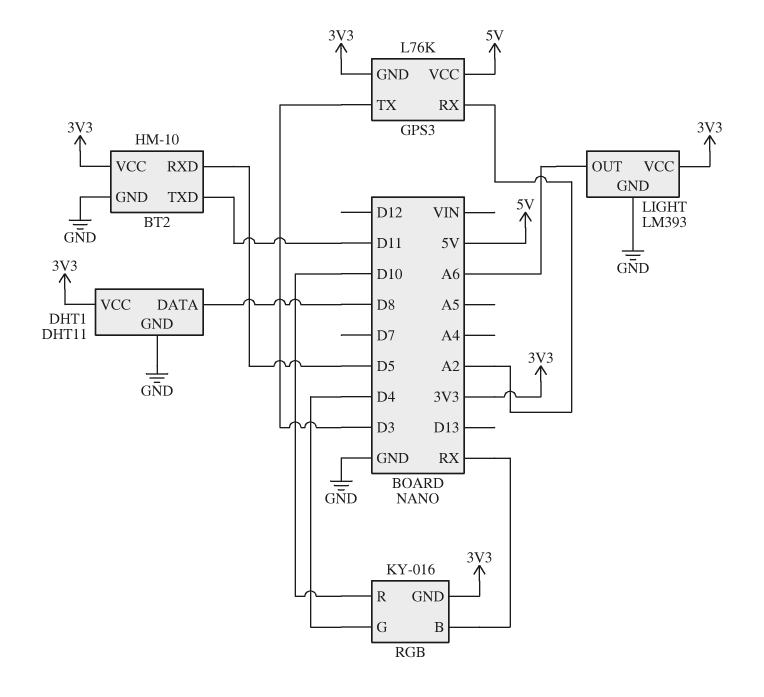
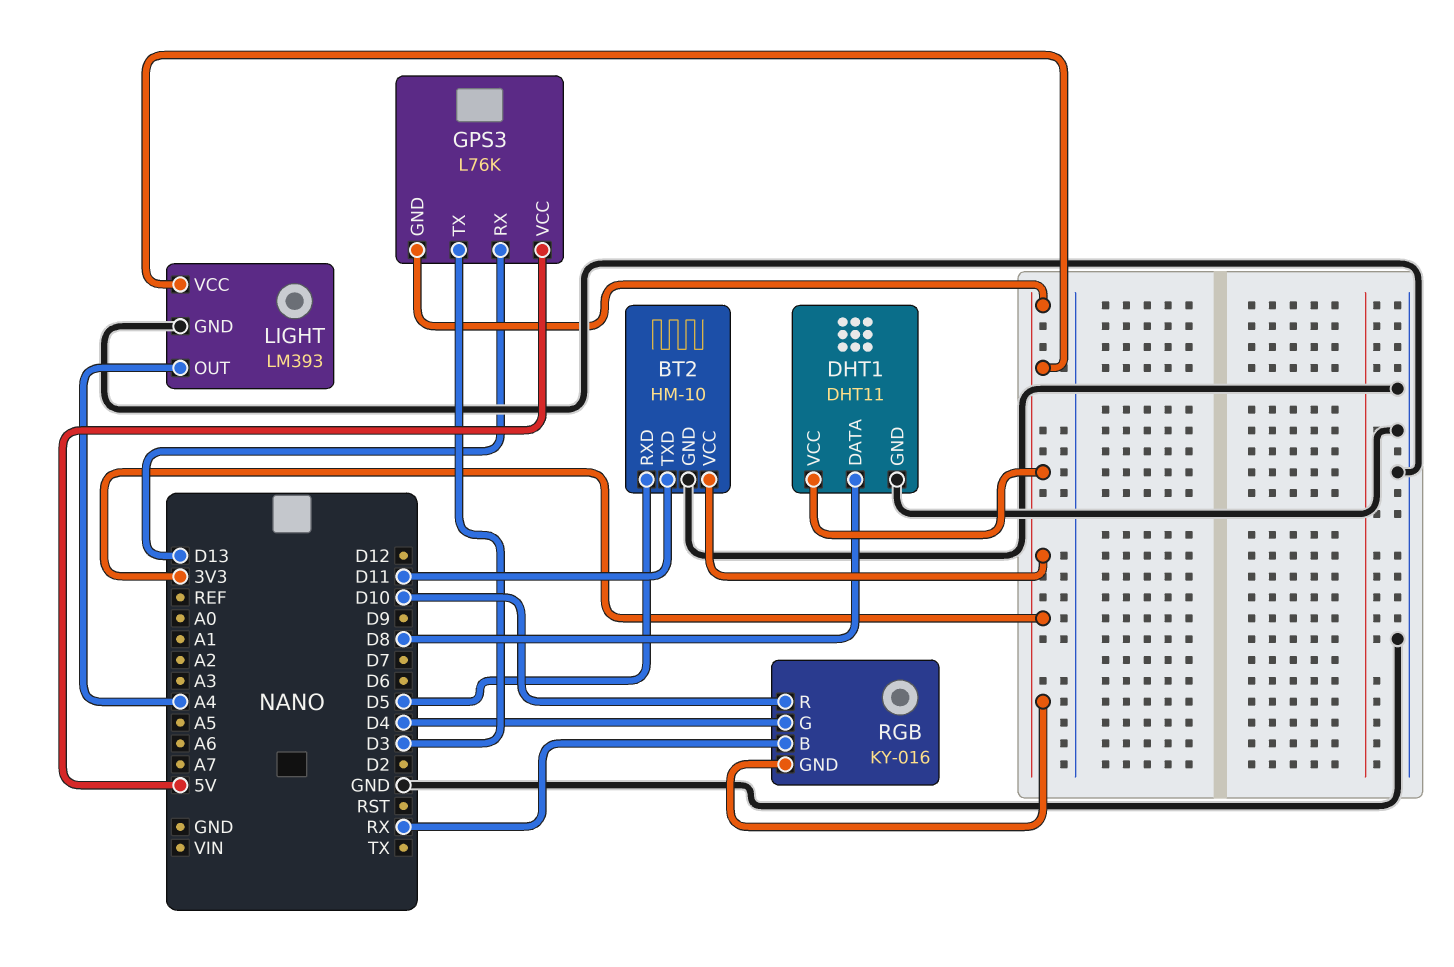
GPS3 pin RX: A2 -> D13
LIGHT pin OUT: A6 -> A4

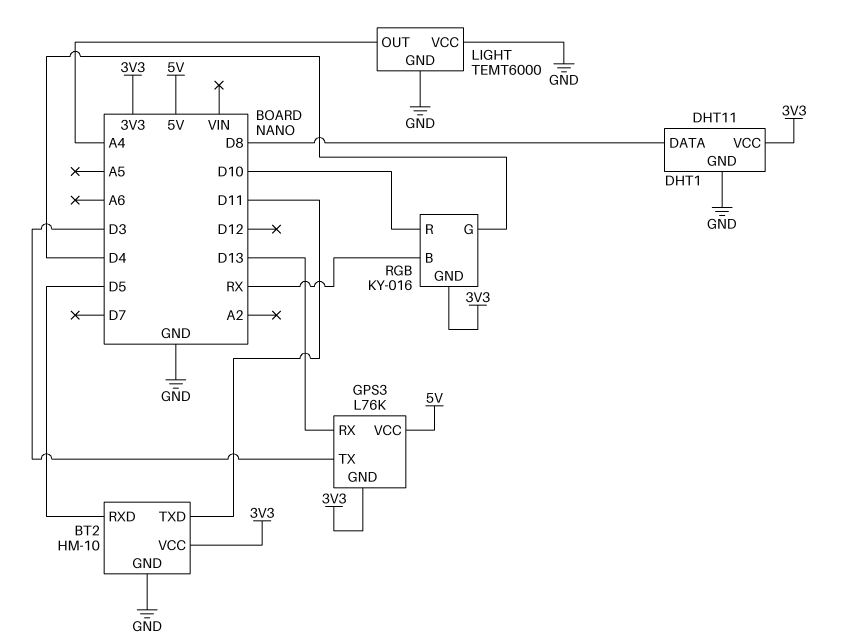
LIGHT: LM393 -> TEMT6000
LIGHT pin VCC: 3V3 -> GND

